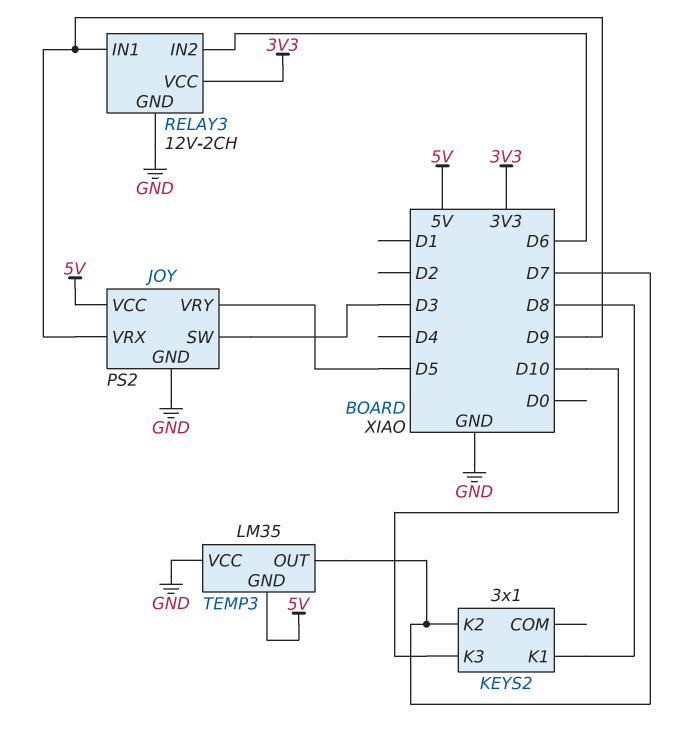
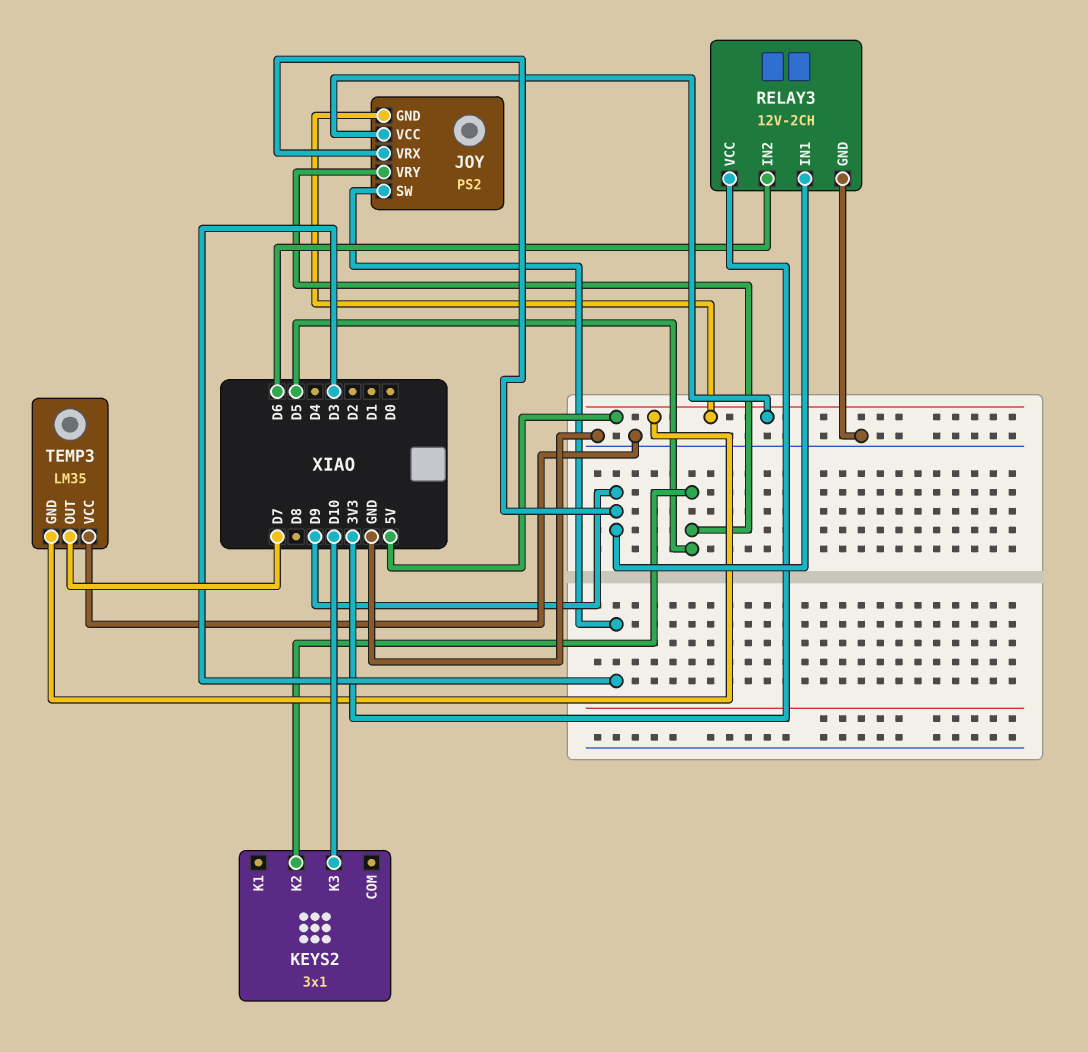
JOY pin GND: GND -> 5V
KEYS2 pin K1: D8 -> none
KEYS2 pin K2: D7 -> D5

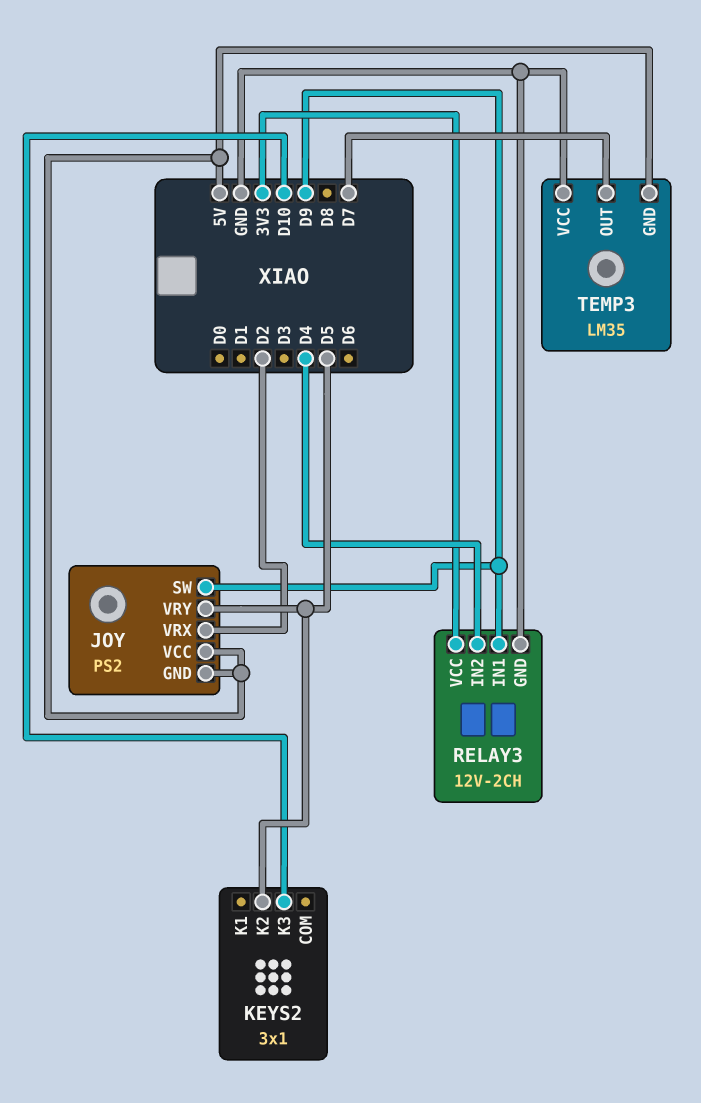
JOY pin SW: D3 -> D9
JOY pin VRX: D9 -> D2
RELAY3 pin IN2: D6 -> D4

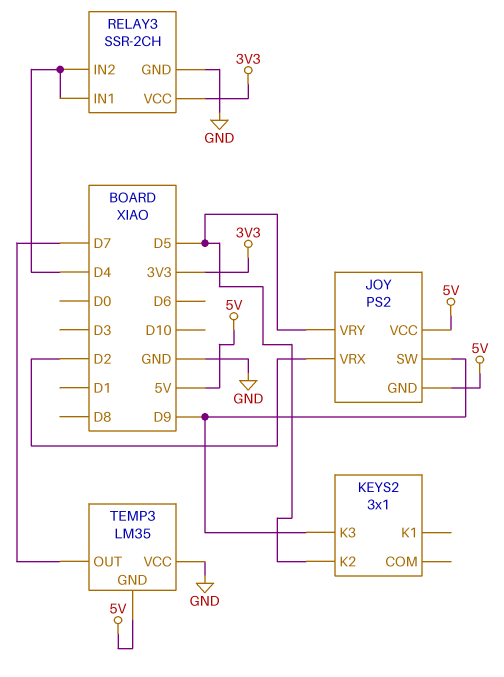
KEYS2 pin K3: D10 -> D9
RELAY3: 12V-2CH -> SSR-2CH
RELAY3 pin IN1: D9 -> D4

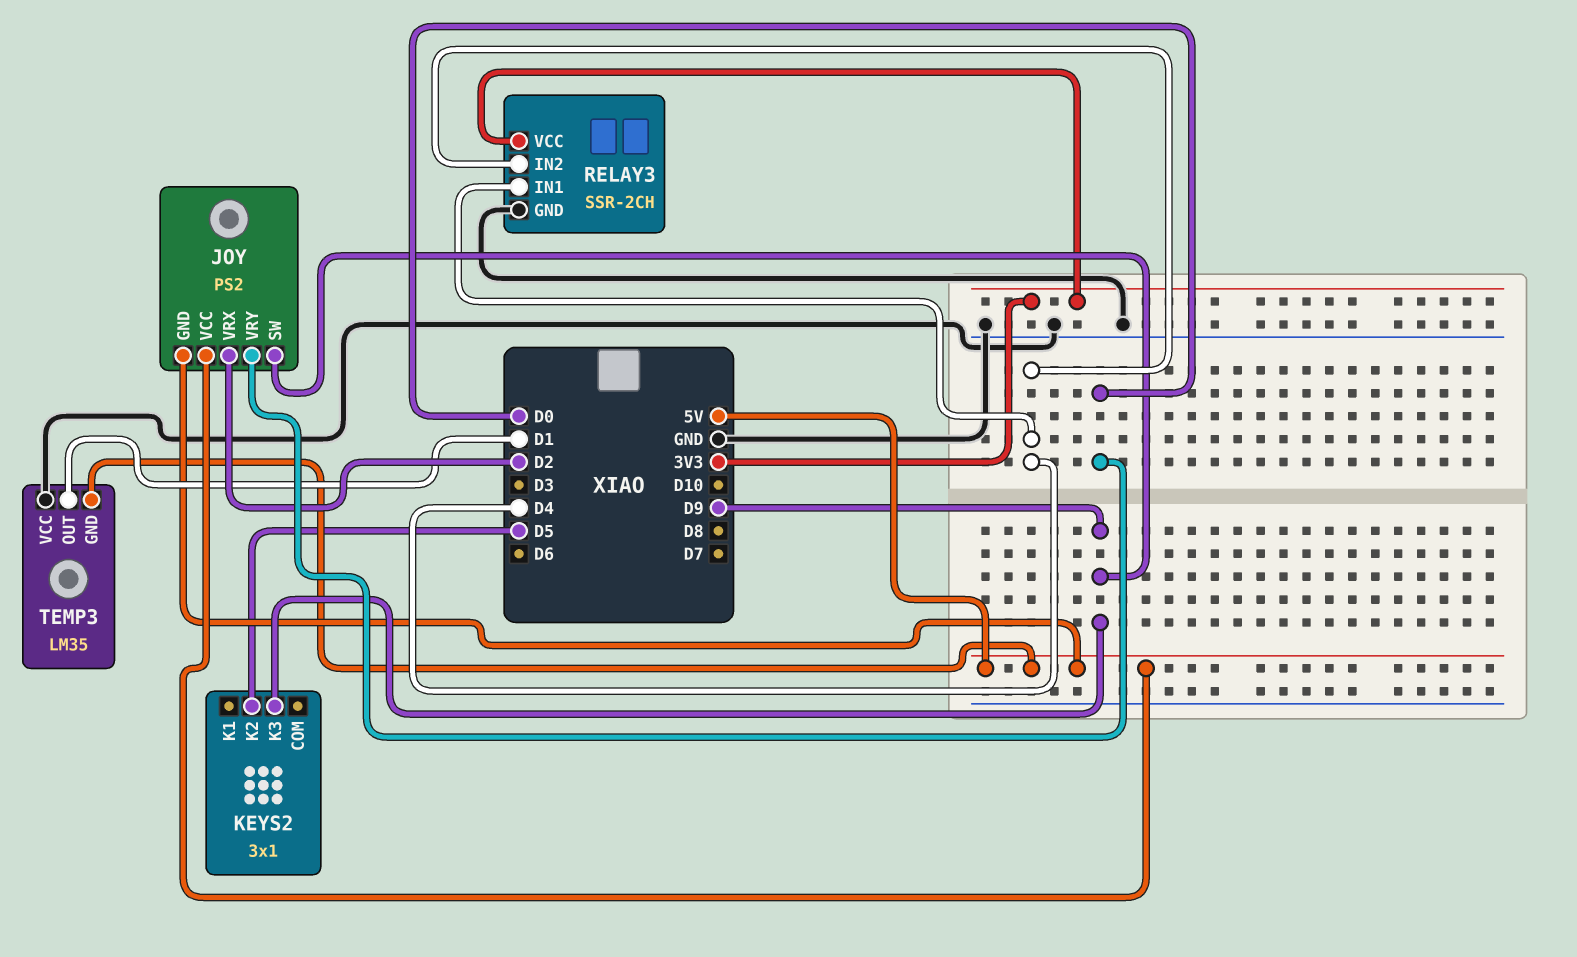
JOY pin VRY: D5 -> D0
TEMP3 pin OUT: D7 -> D1

